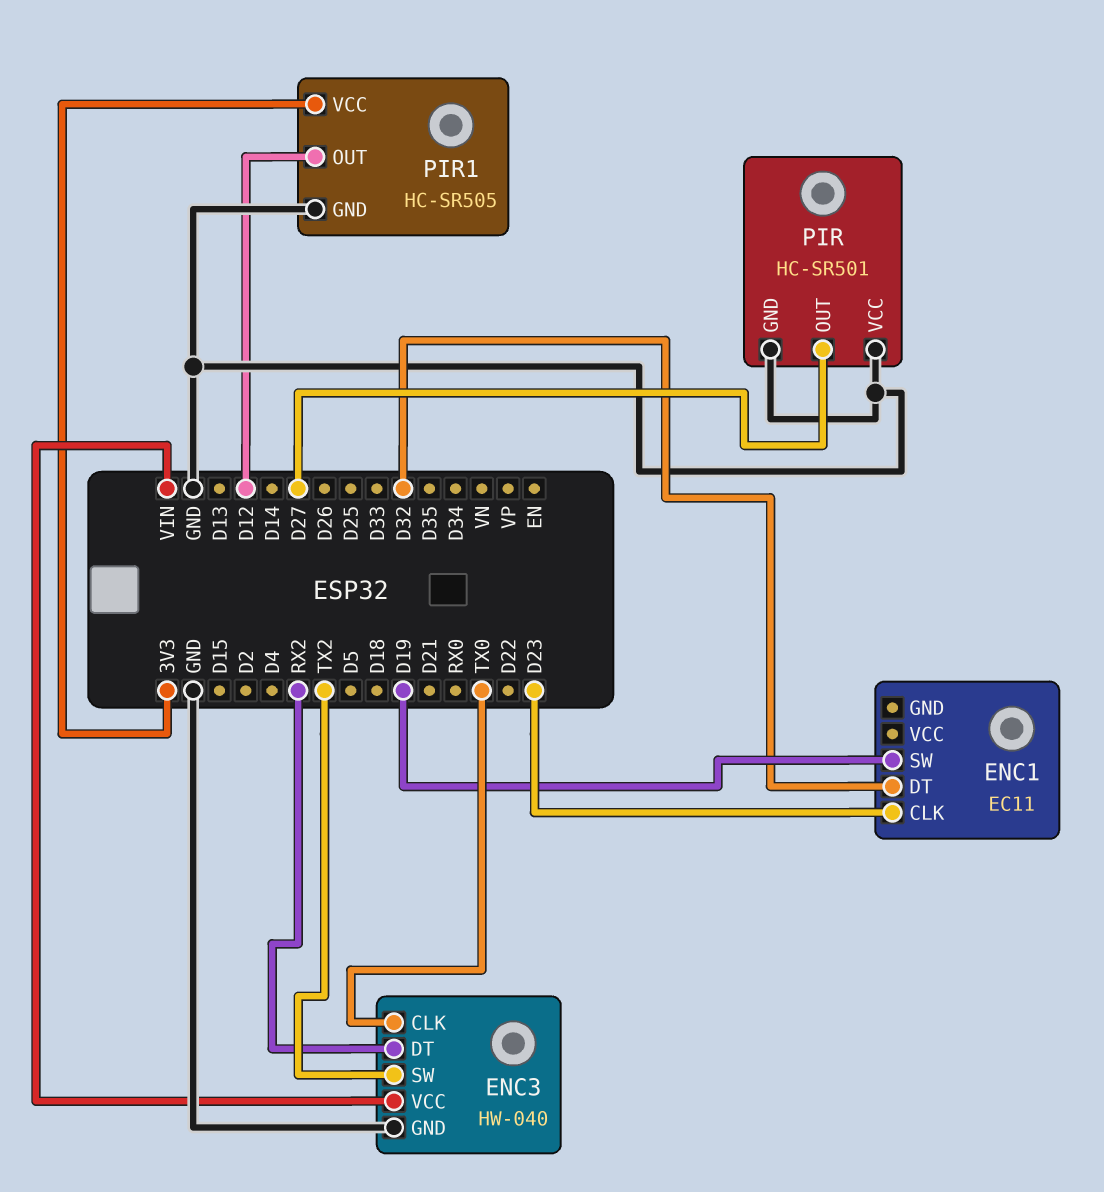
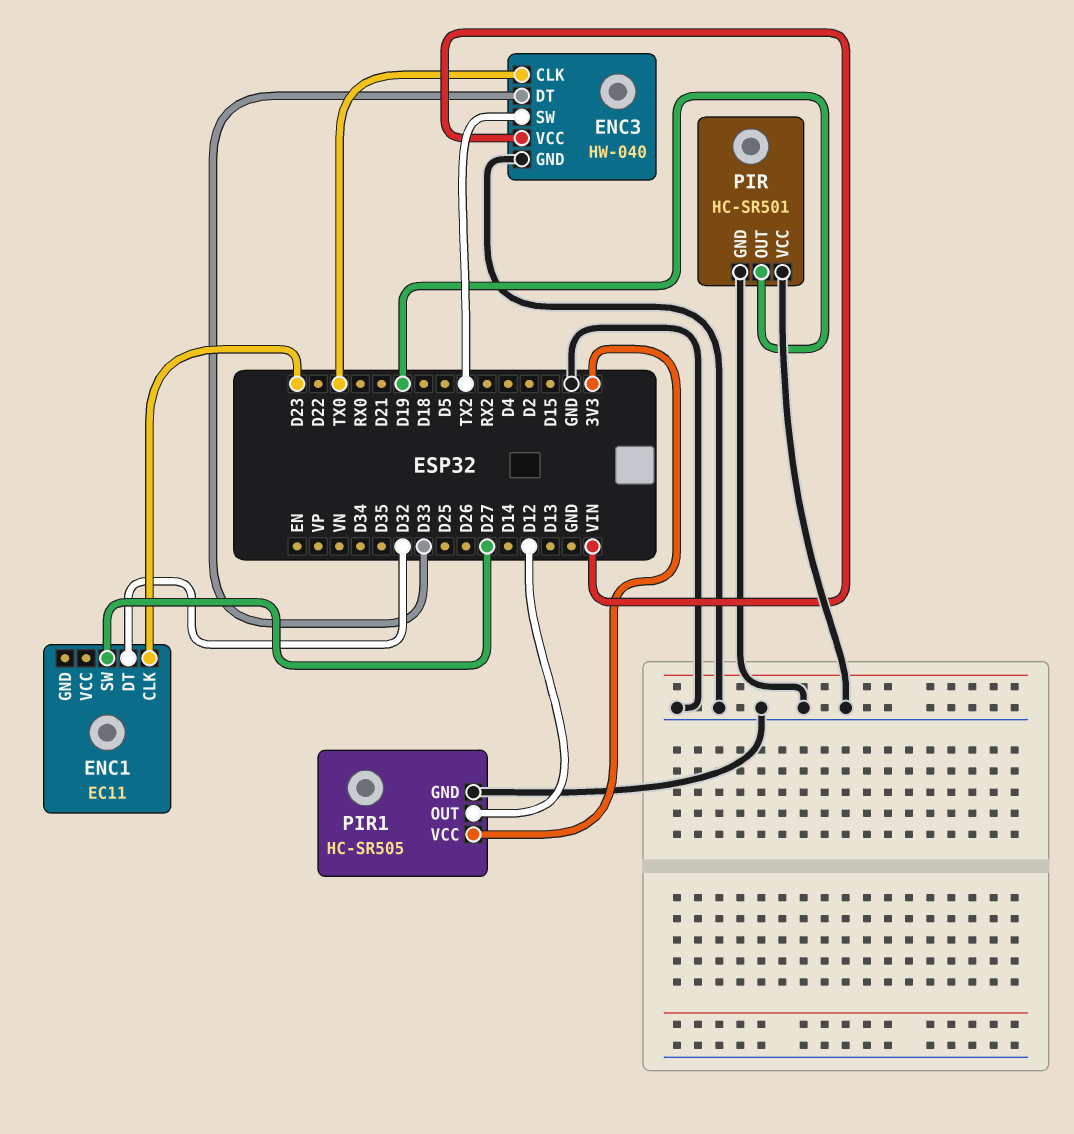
ENC1 pin SW: D19 -> D27
ENC3 pin DT: RX2 -> D33
PIR pin OUT: D27 -> D19

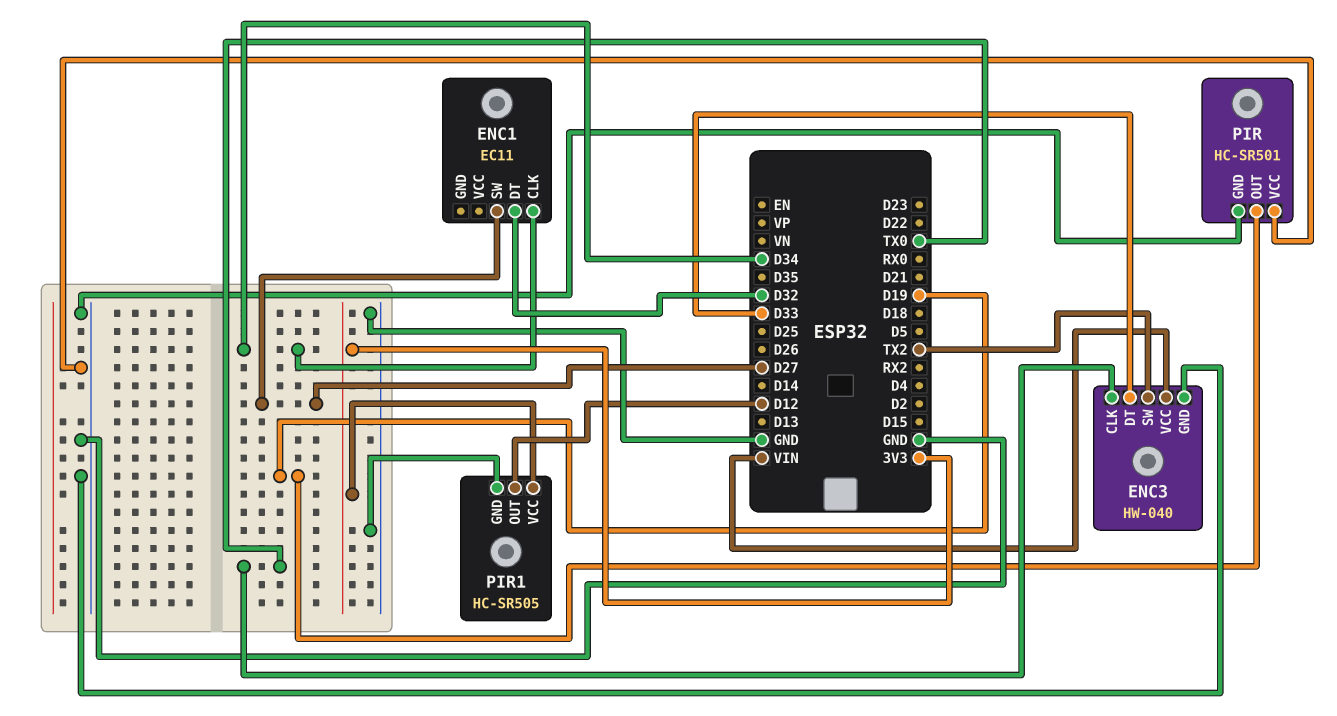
ENC1 pin CLK: D23 -> D34

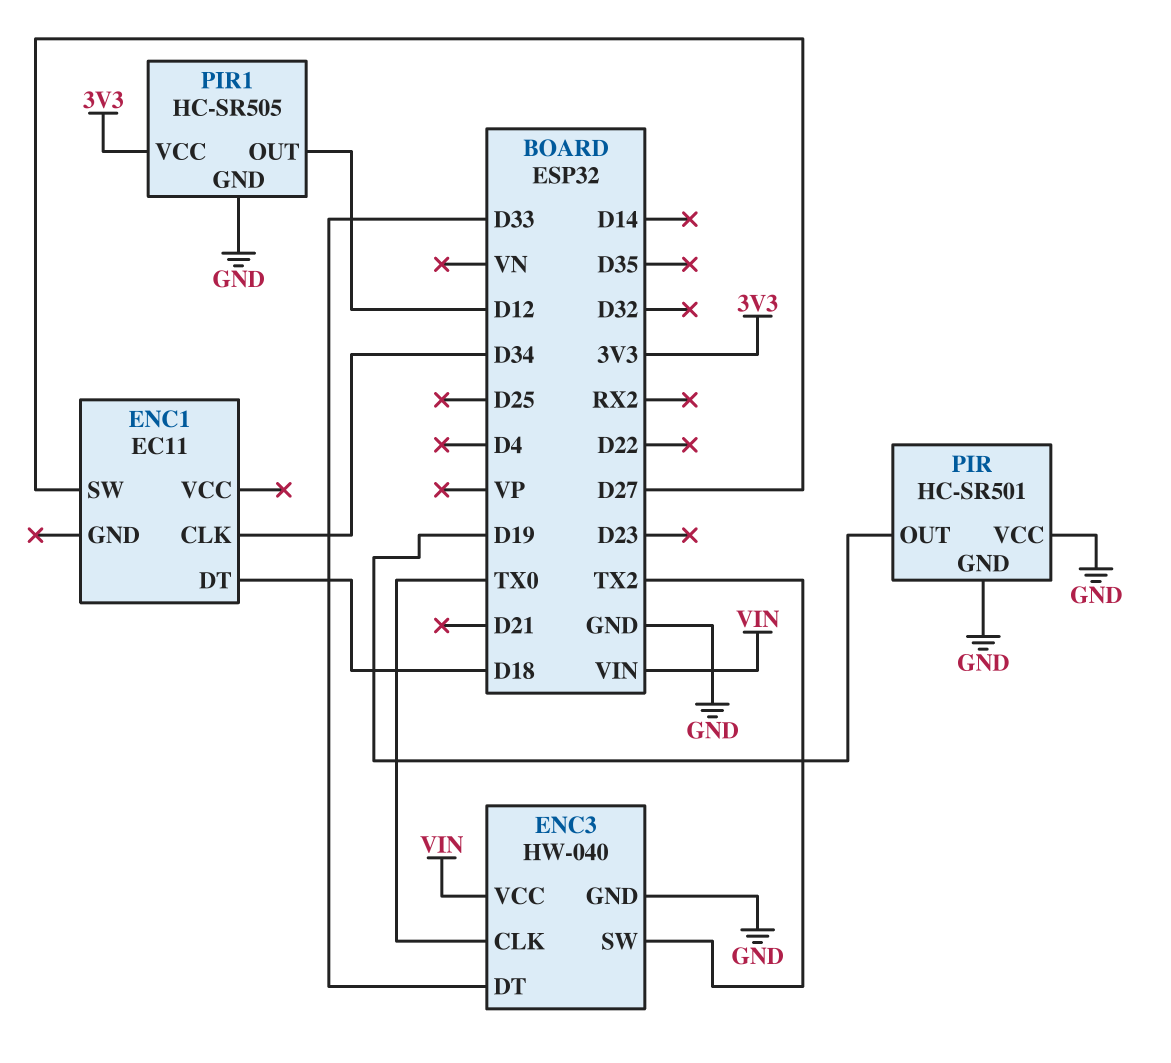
ENC1 pin DT: D32 -> D18

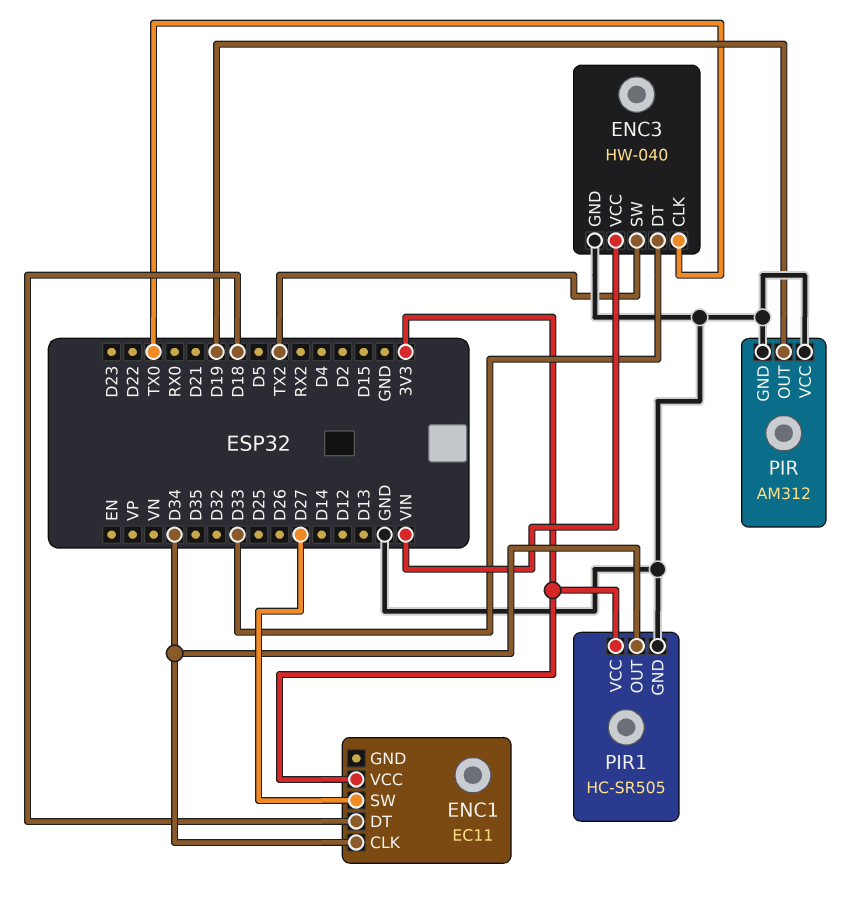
ENC1 pin VCC: none -> 3V3
PIR: HC-SR501 -> AM312
PIR1 pin OUT: D12 -> D34

